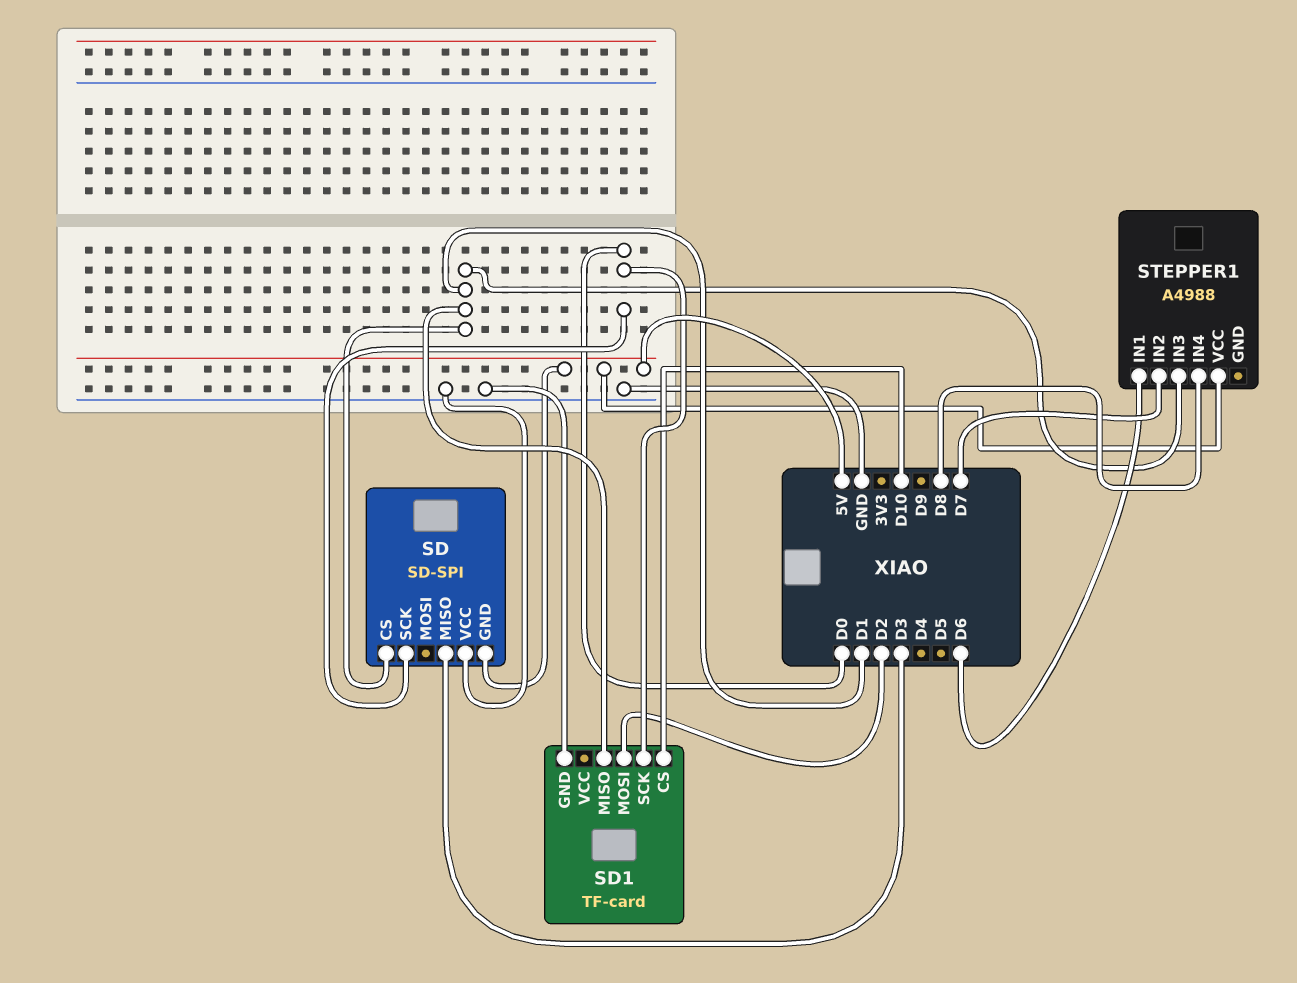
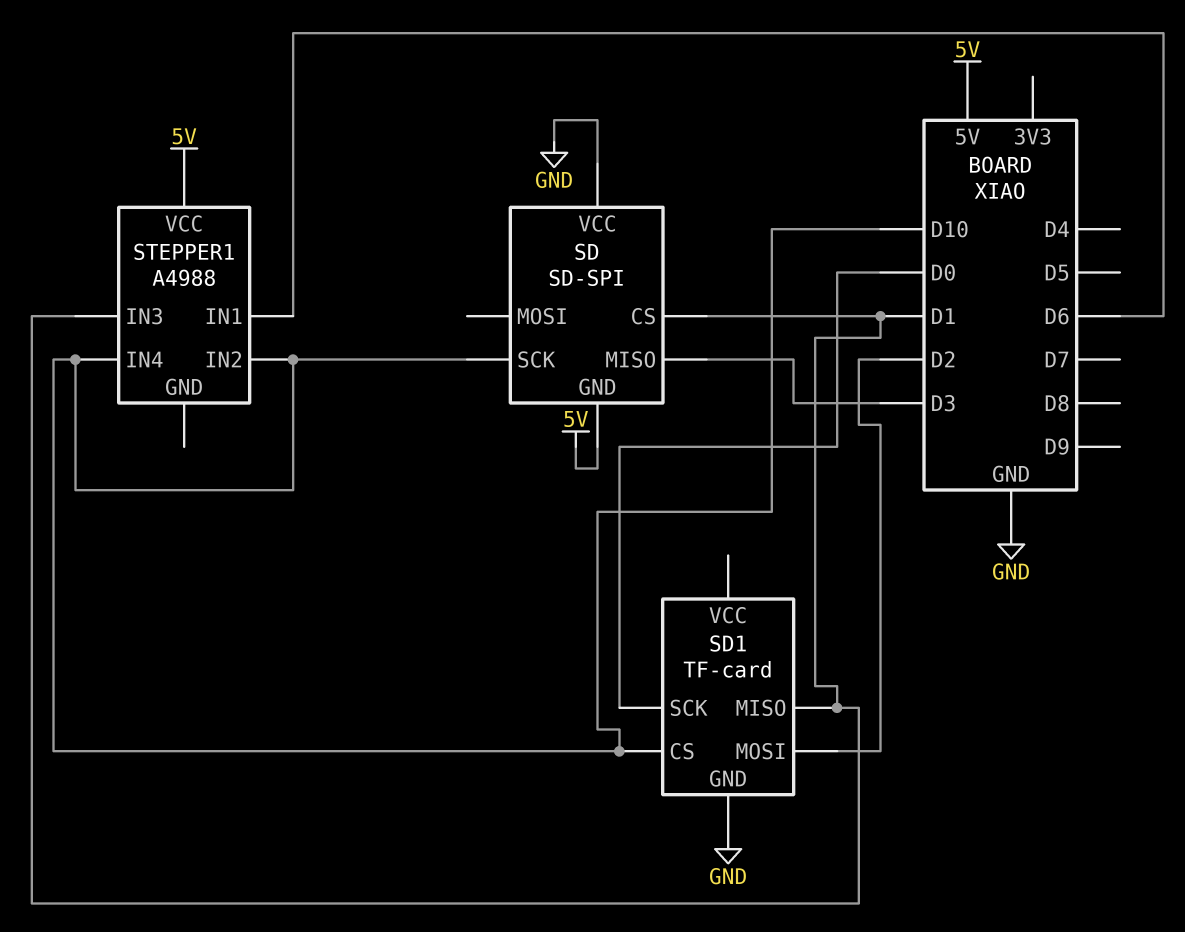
SD pin SCK: D0 -> D10
STEPPER1 pin IN2: D7 -> D10
STEPPER1 pin IN4: D8 -> D10

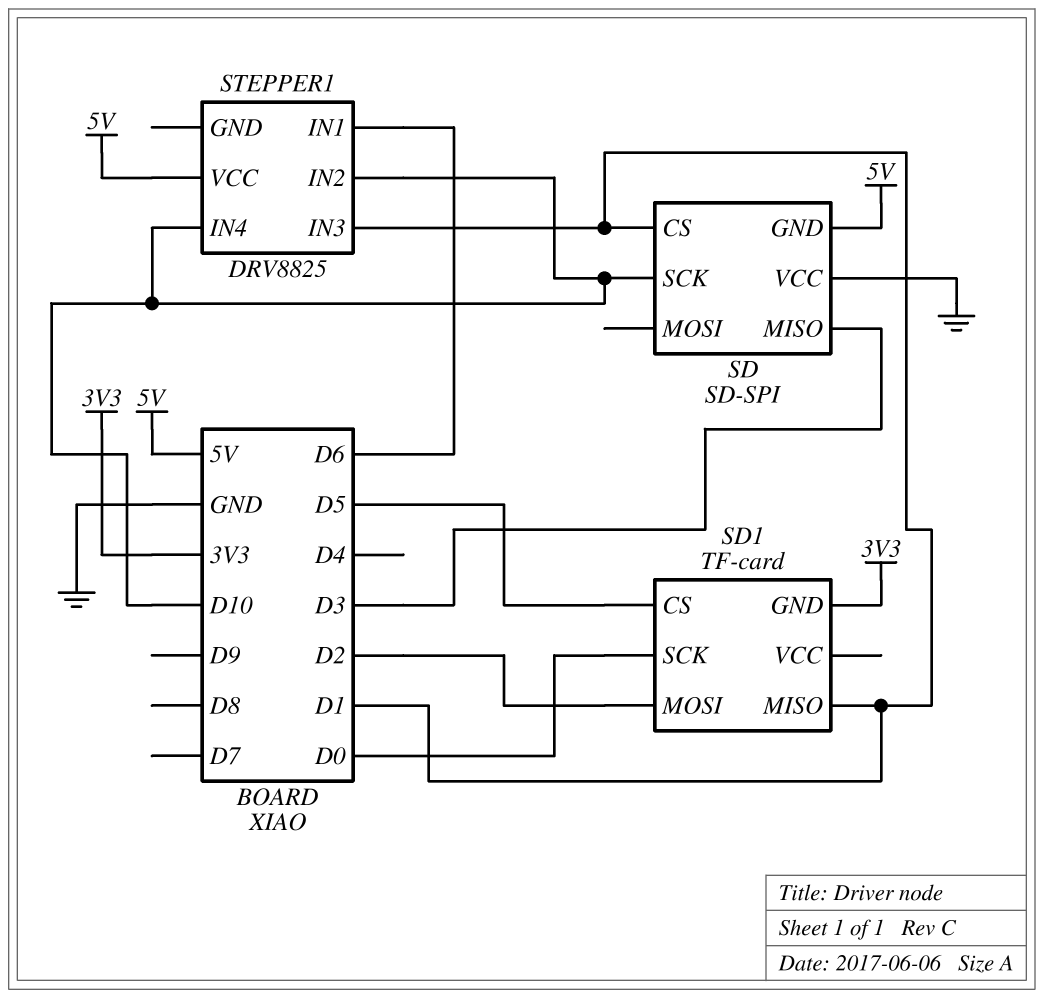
SD1 pin CS: D10 -> D5
SD1 pin GND: GND -> 3V3
STEPPER1: A4988 -> DRV8825

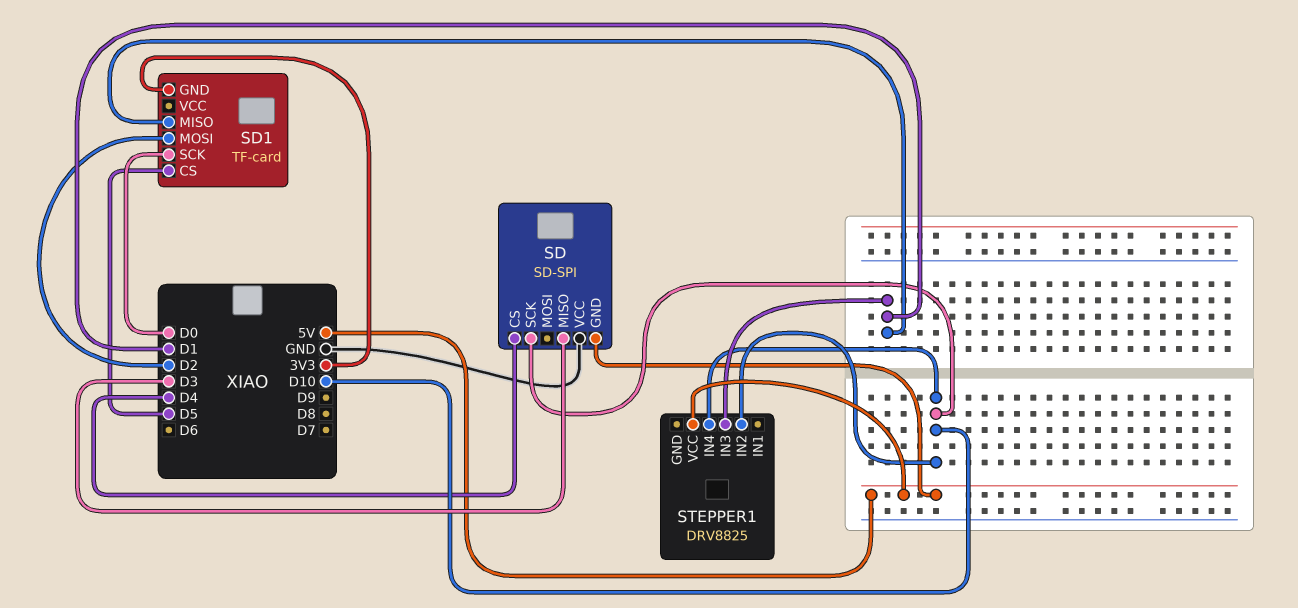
SD pin CS: D1 -> D4
STEPPER1 pin IN1: D6 -> none

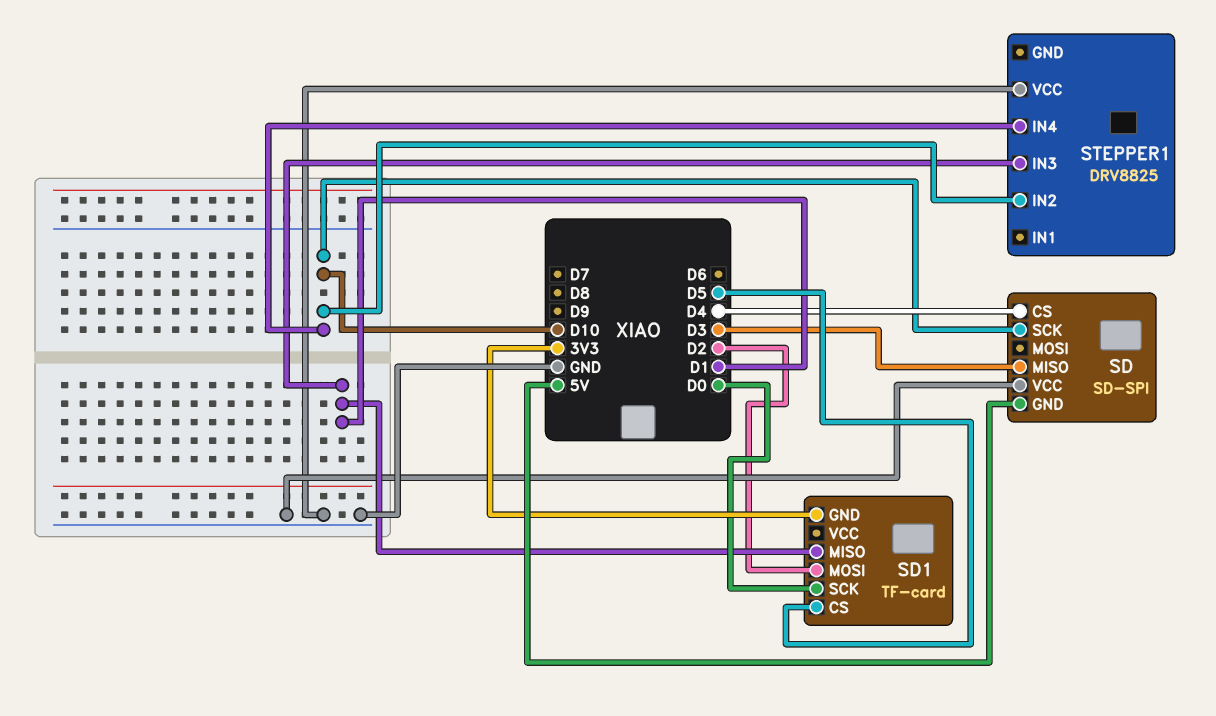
STEPPER1 pin VCC: 5V -> GND

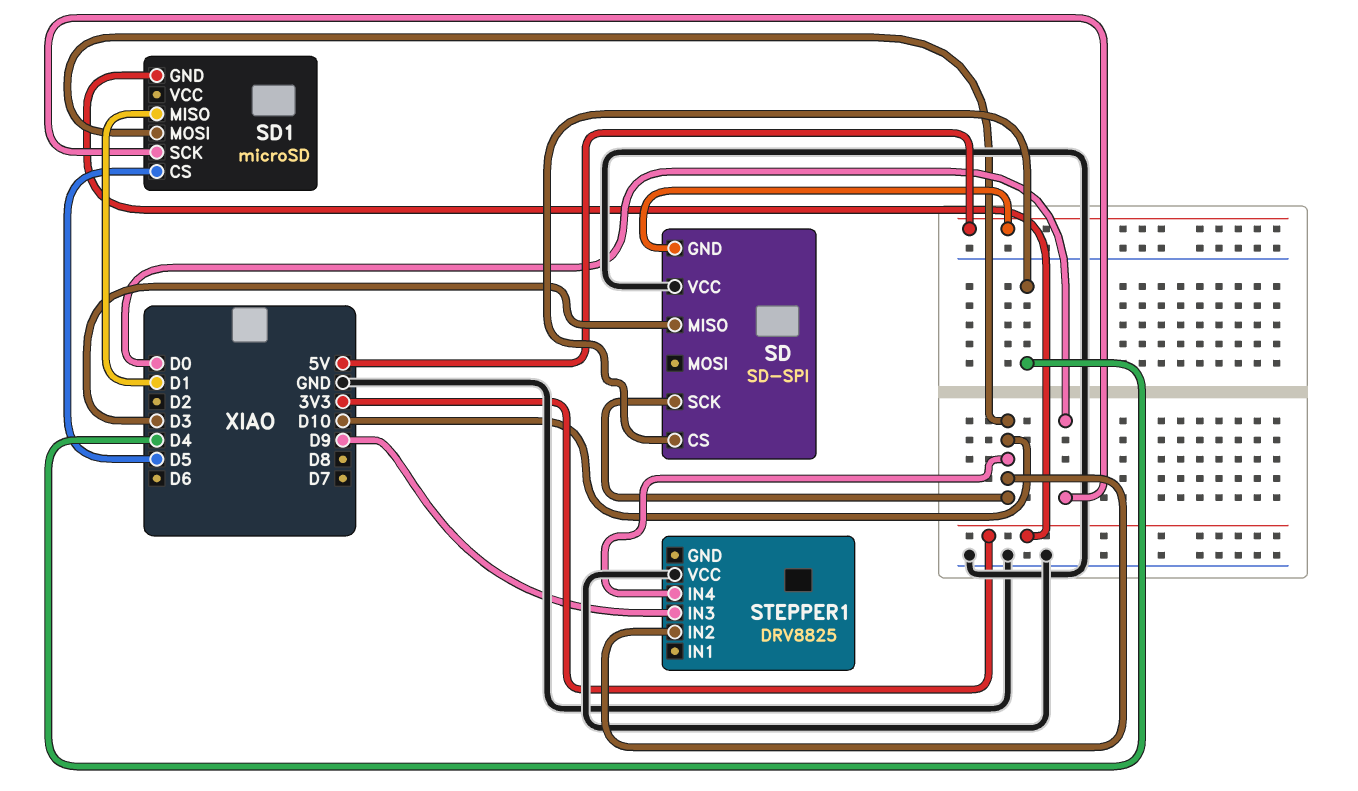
SD1: TF-card -> microSD
SD1 pin MOSI: D2 -> D10
STEPPER1 pin IN3: D1 -> D9

